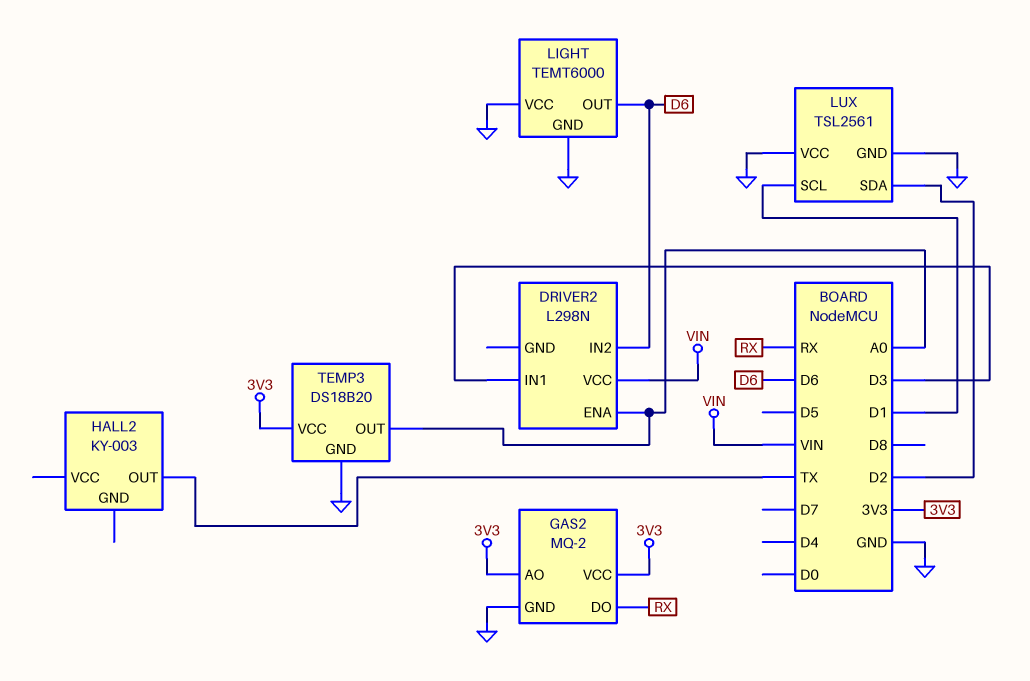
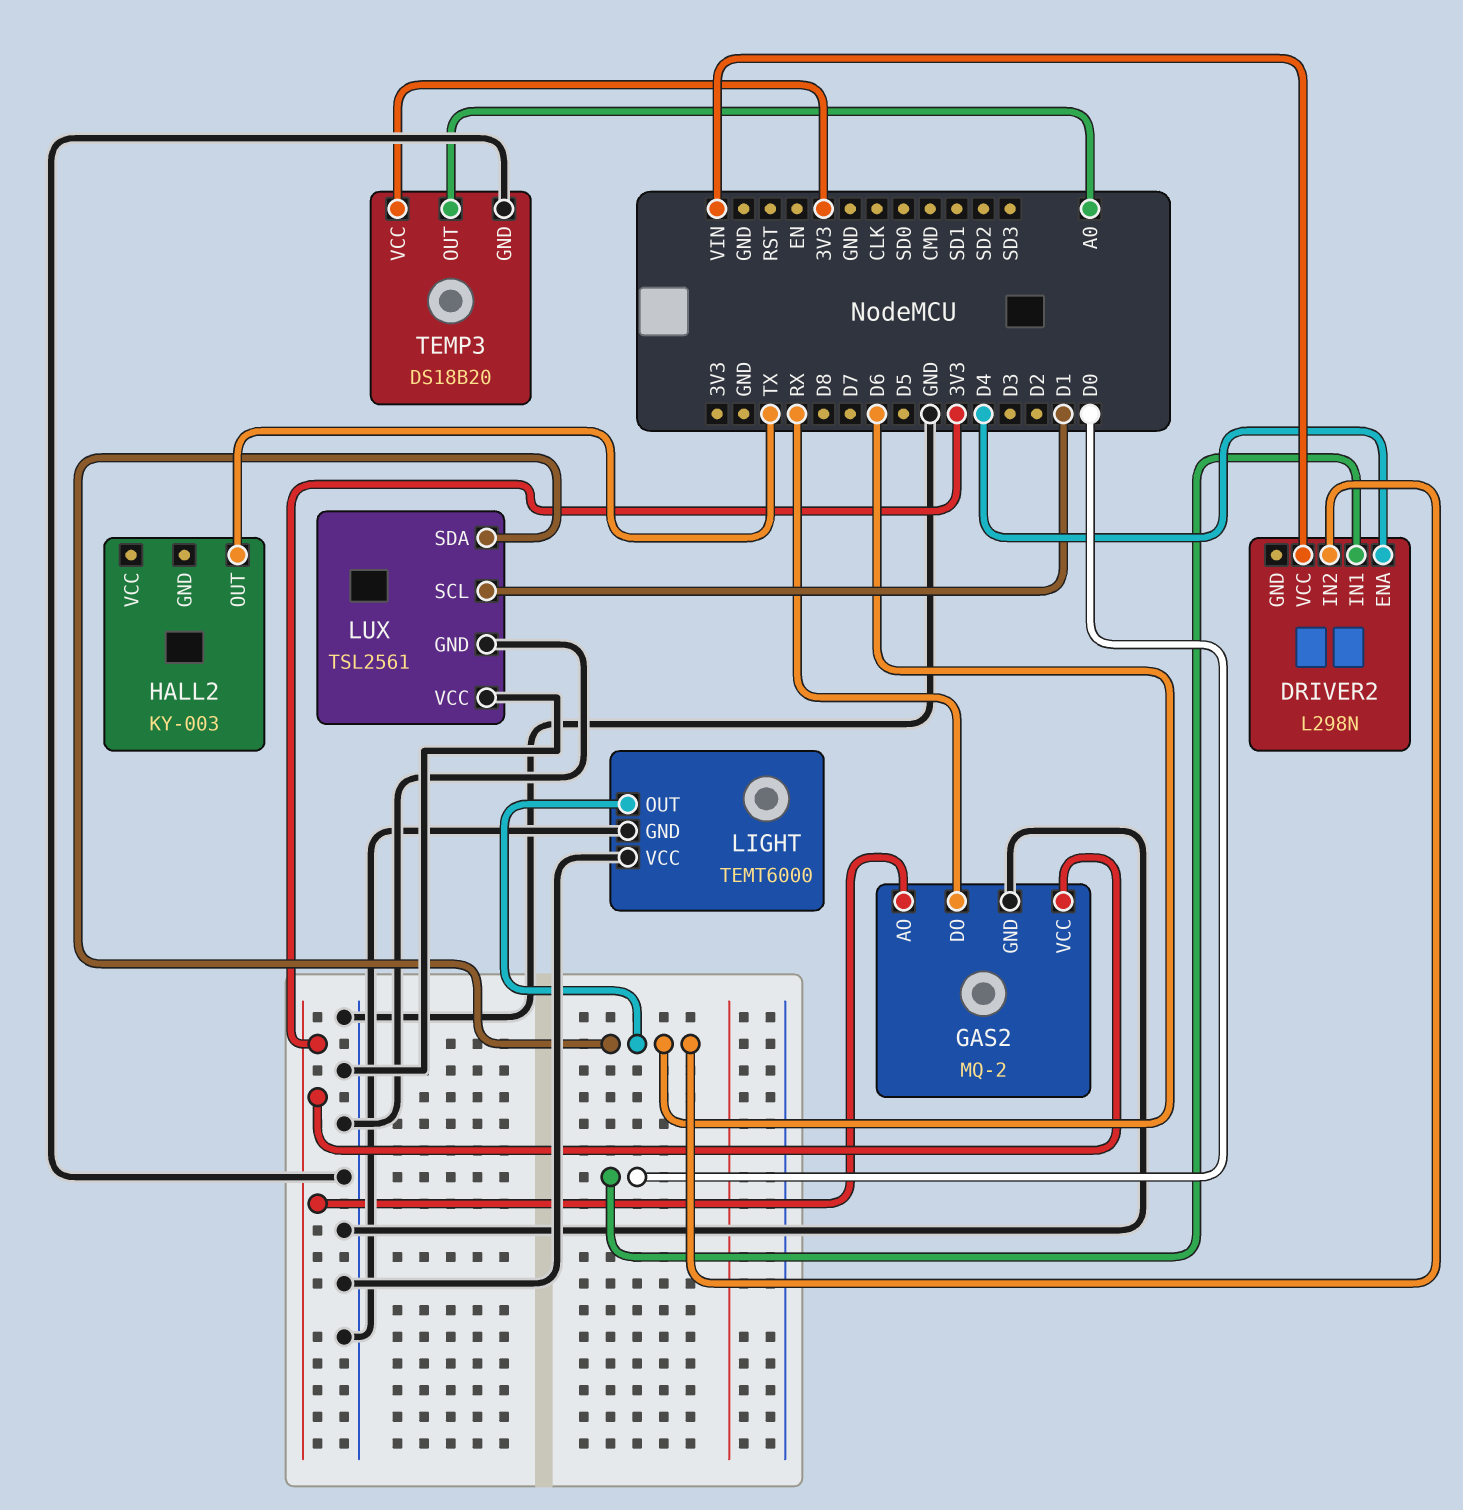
DRIVER2 pin ENA: A0 -> D4
DRIVER2 pin IN1: D3 -> D0
LUX pin SDA: D2 -> D6

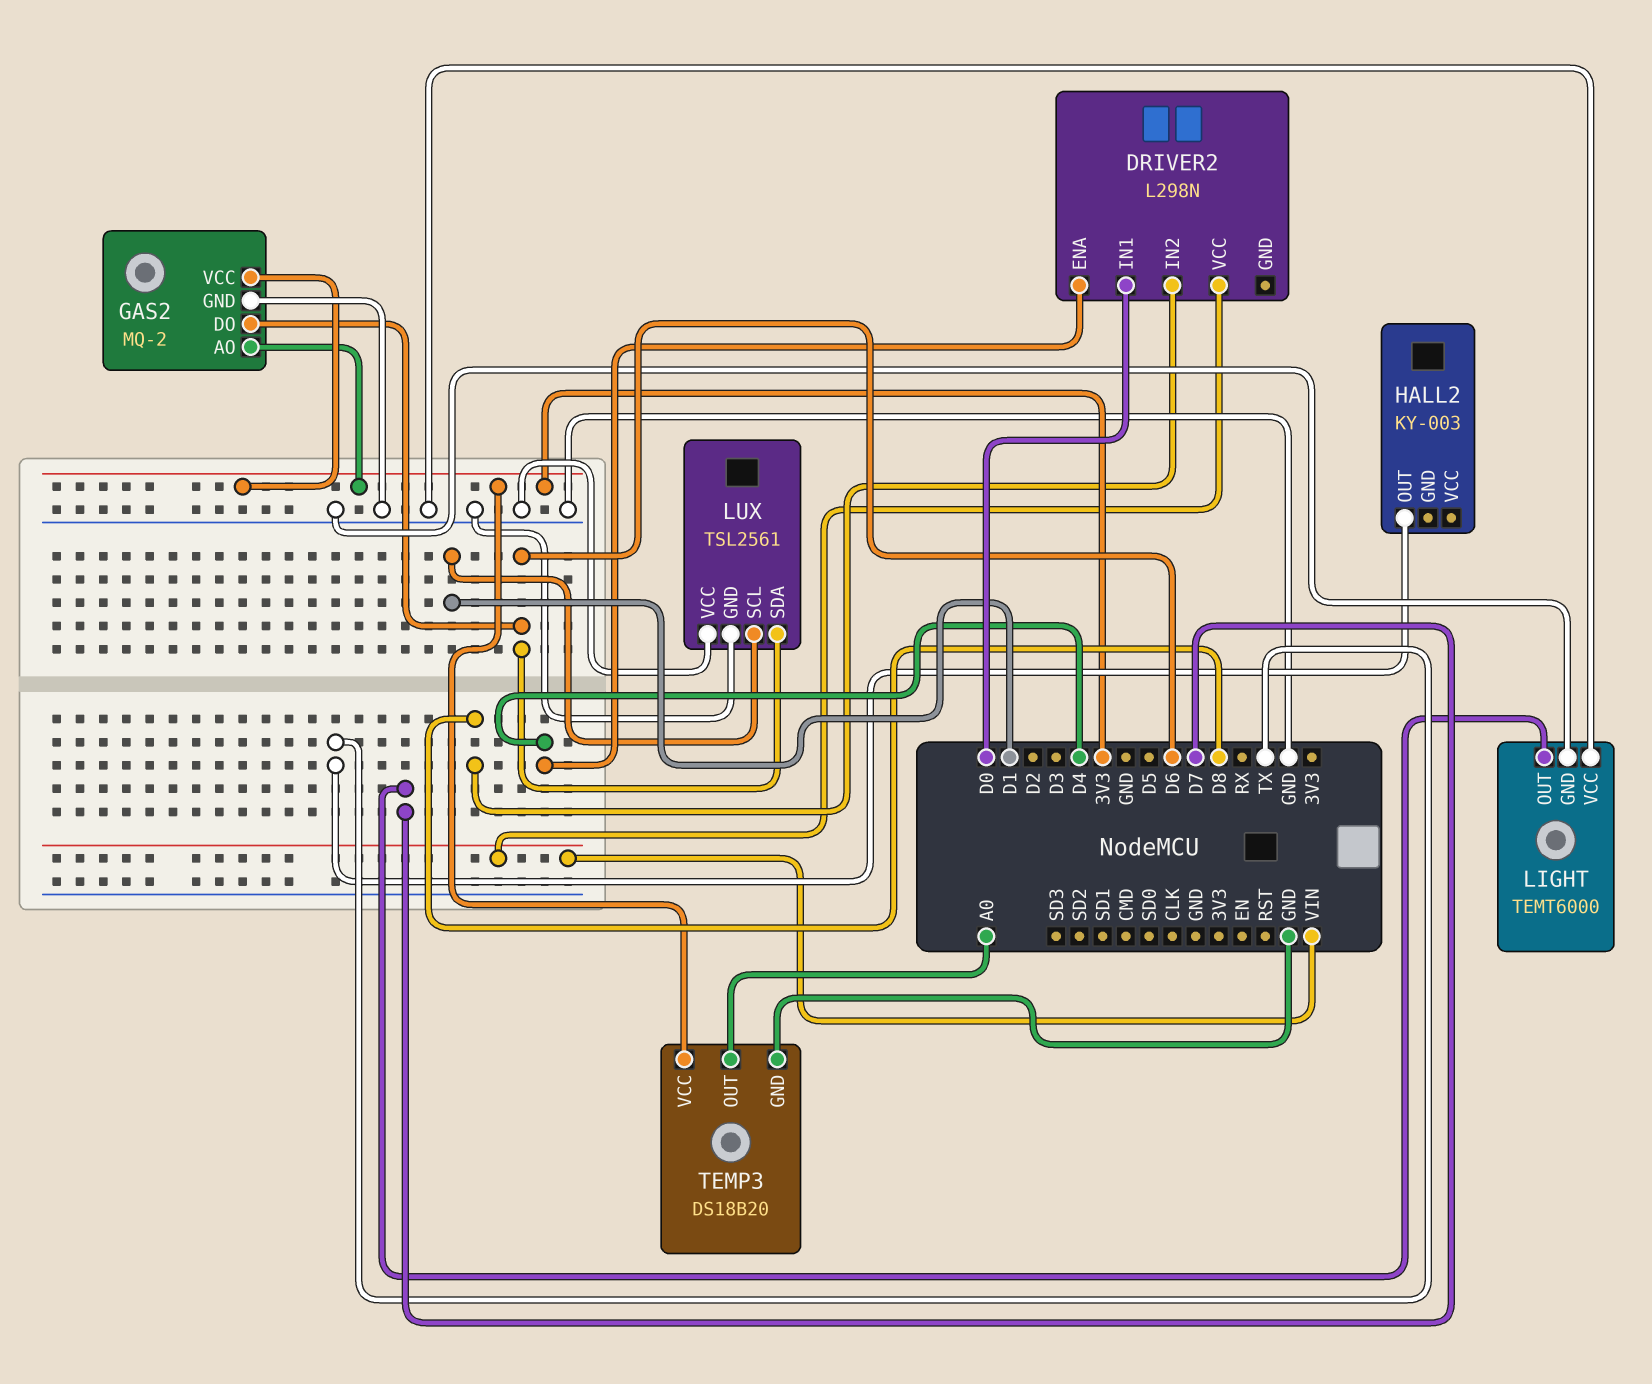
DRIVER2 pin IN2: D6 -> D8
GAS2 pin DO: RX -> D6
LIGHT pin OUT: D6 -> D7

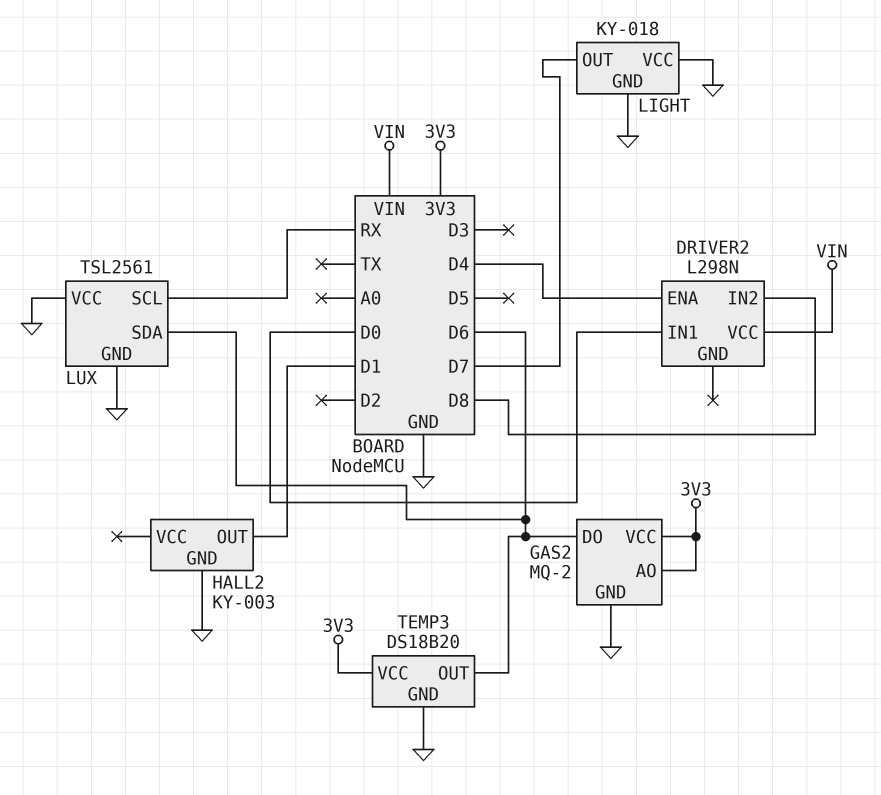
HALL2 pin GND: none -> GND
HALL2 pin OUT: TX -> D1
LIGHT: TEMT6000 -> KY-018
LUX pin SCL: D1 -> RX
TEMP3 pin OUT: A0 -> D6

